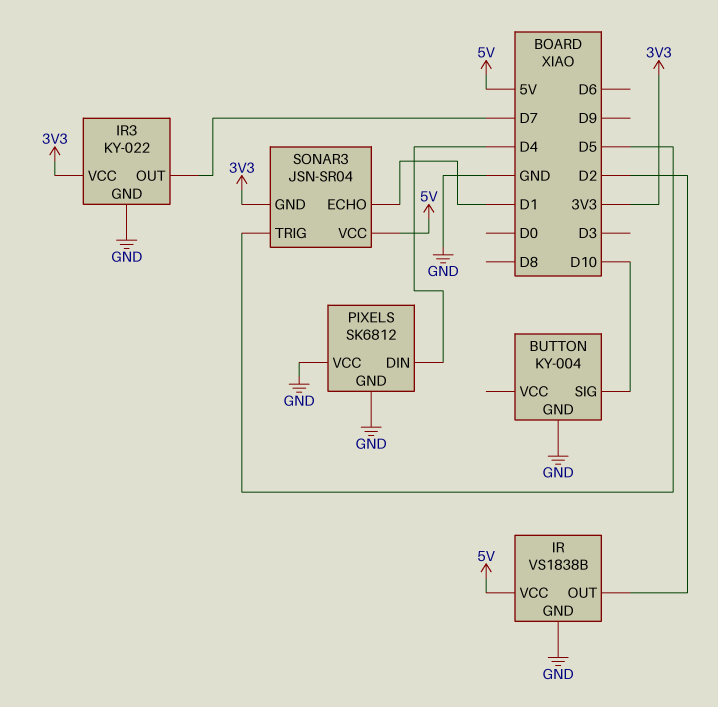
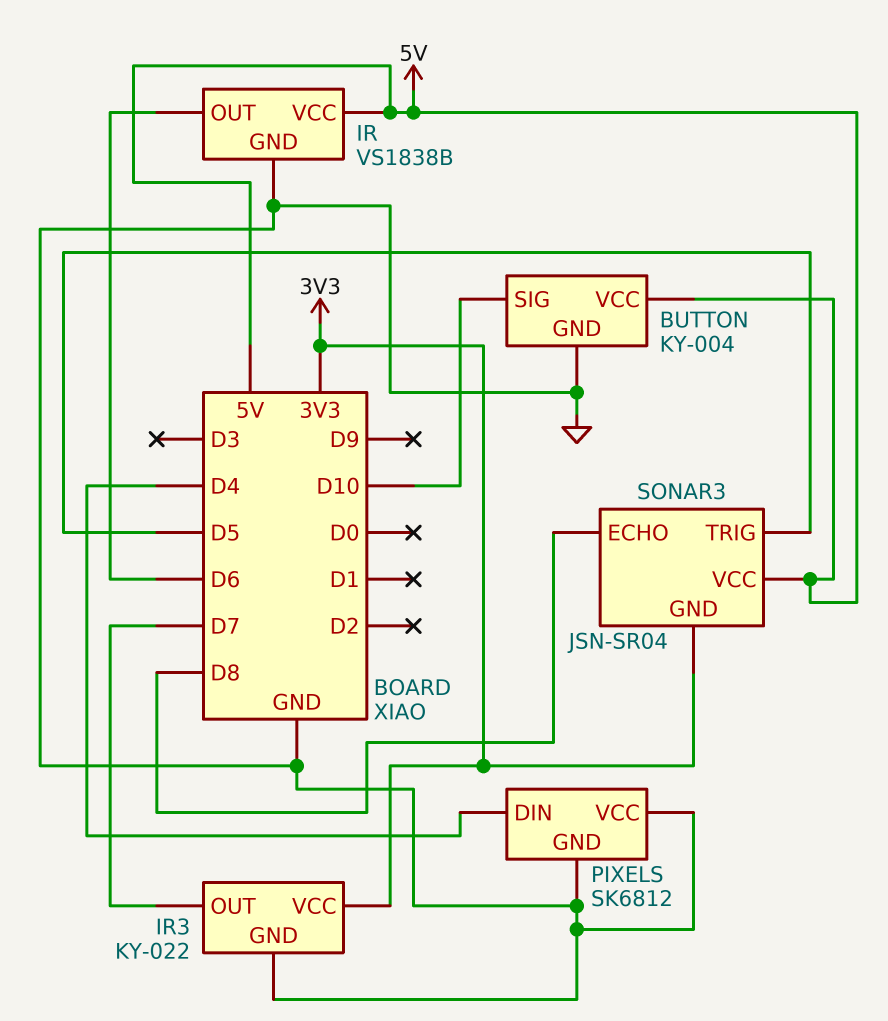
BUTTON pin VCC: none -> 5V
IR pin OUT: D2 -> D6
SONAR3 pin ECHO: D1 -> D8

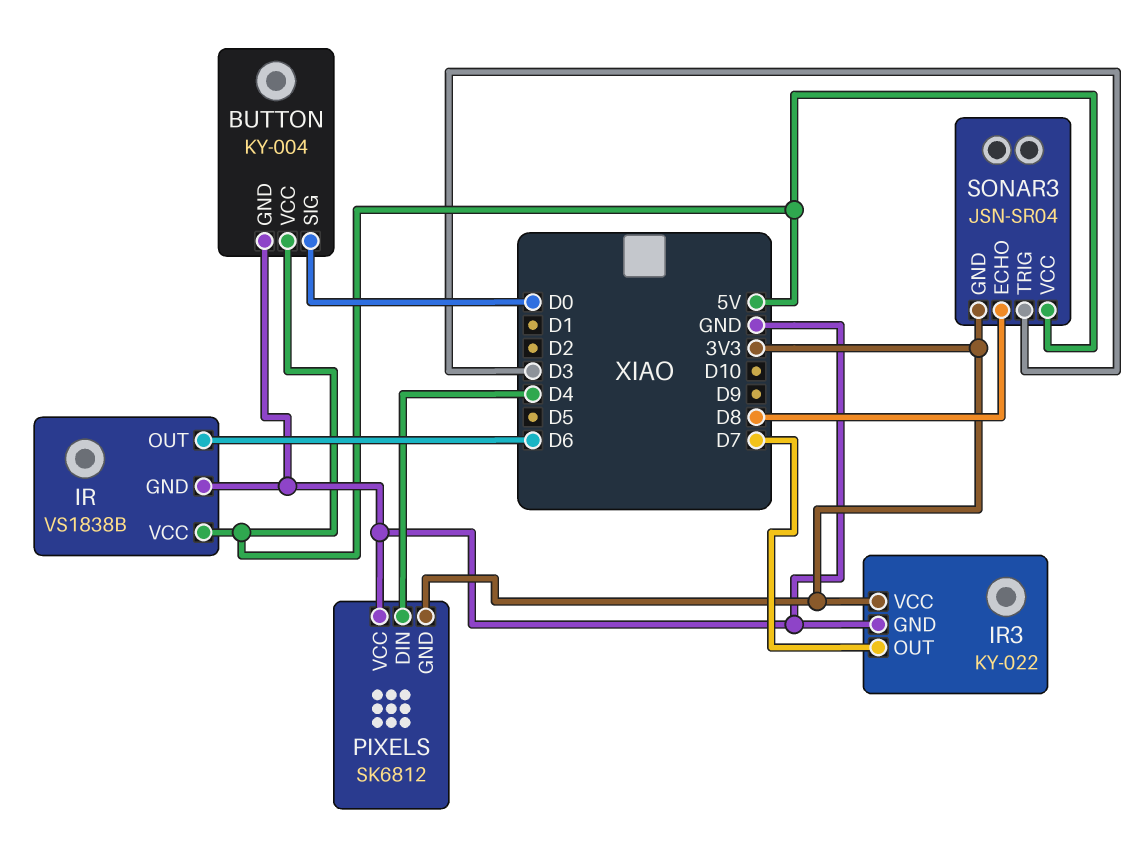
BUTTON pin SIG: D10 -> D0
PIXELS pin GND: GND -> 3V3
SONAR3 pin TRIG: D5 -> D3

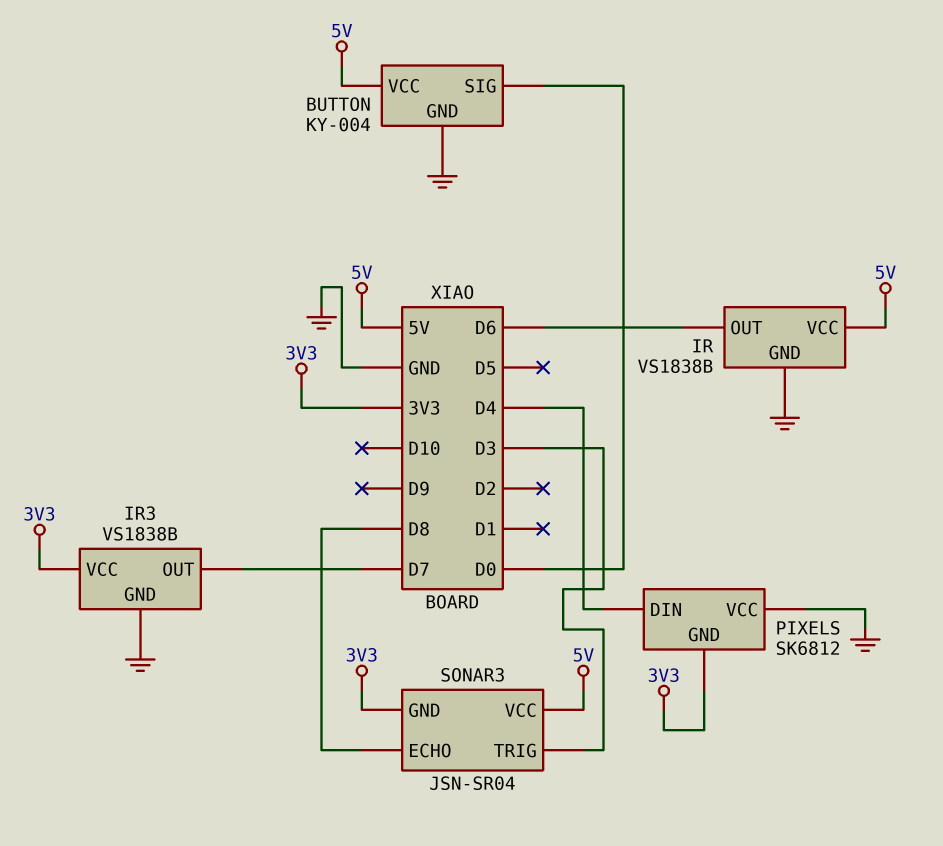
IR3: KY-022 -> VS1838B

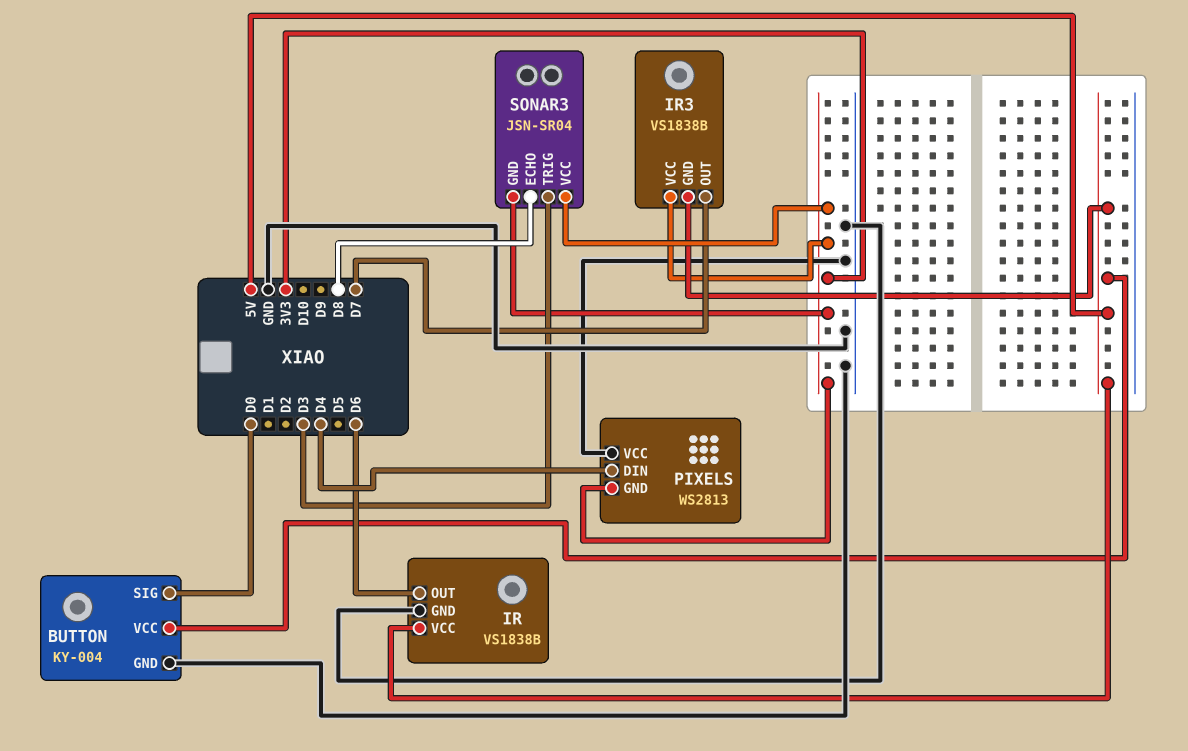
IR3 pin GND: GND -> 5V
PIXELS: SK6812 -> WS2813
SONAR3 pin VCC: 5V -> 3V3

